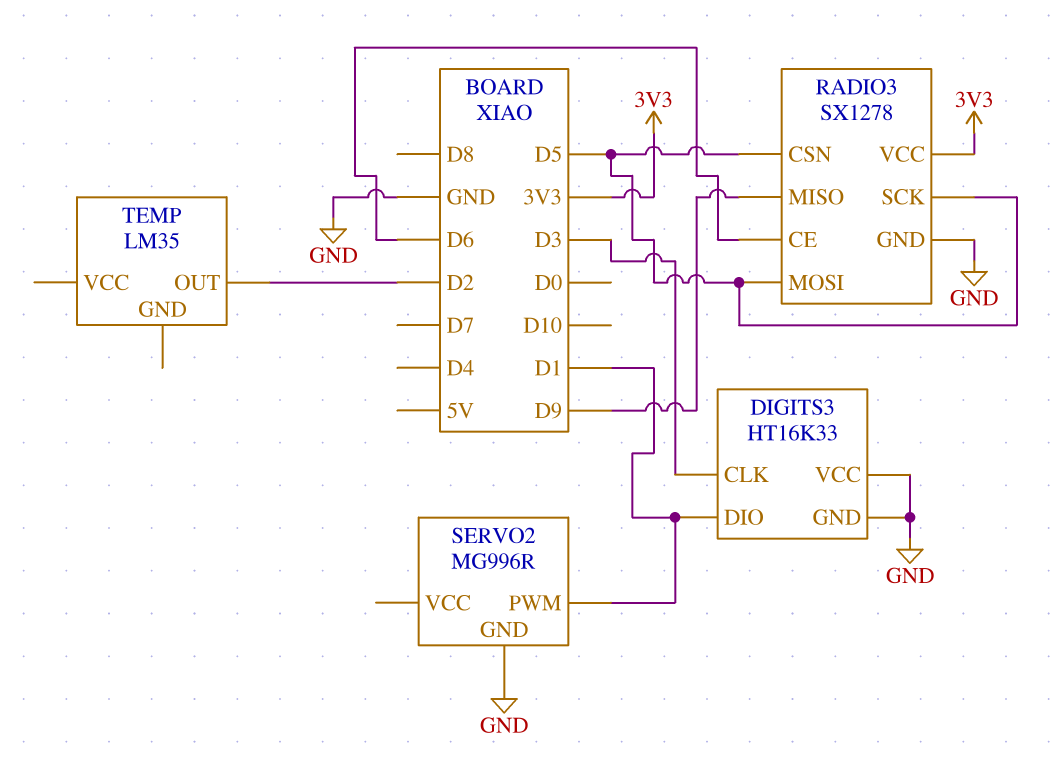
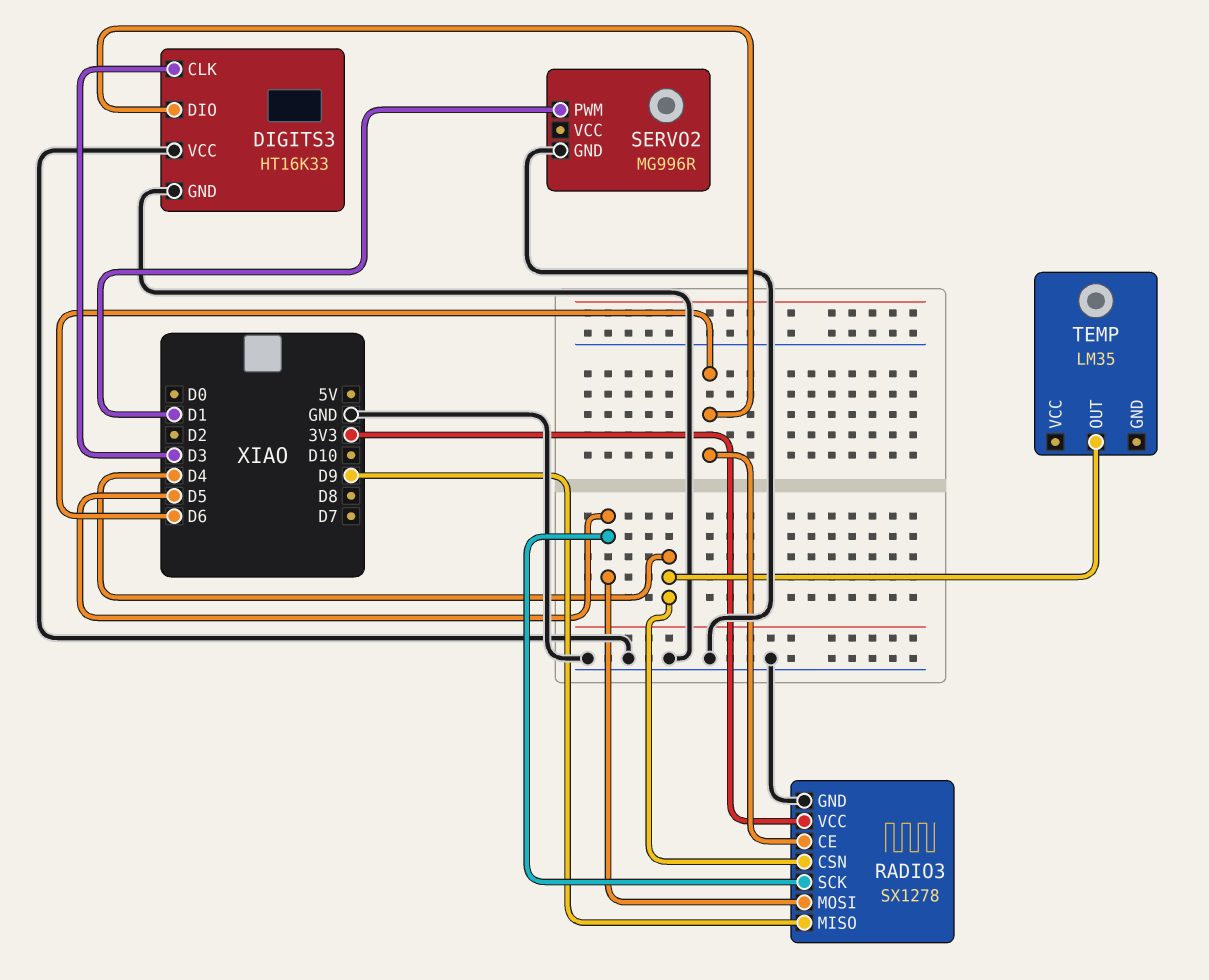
DIGITS3 pin DIO: D1 -> D6
RADIO3 pin CSN: D5 -> D4
TEMP pin OUT: D2 -> D4

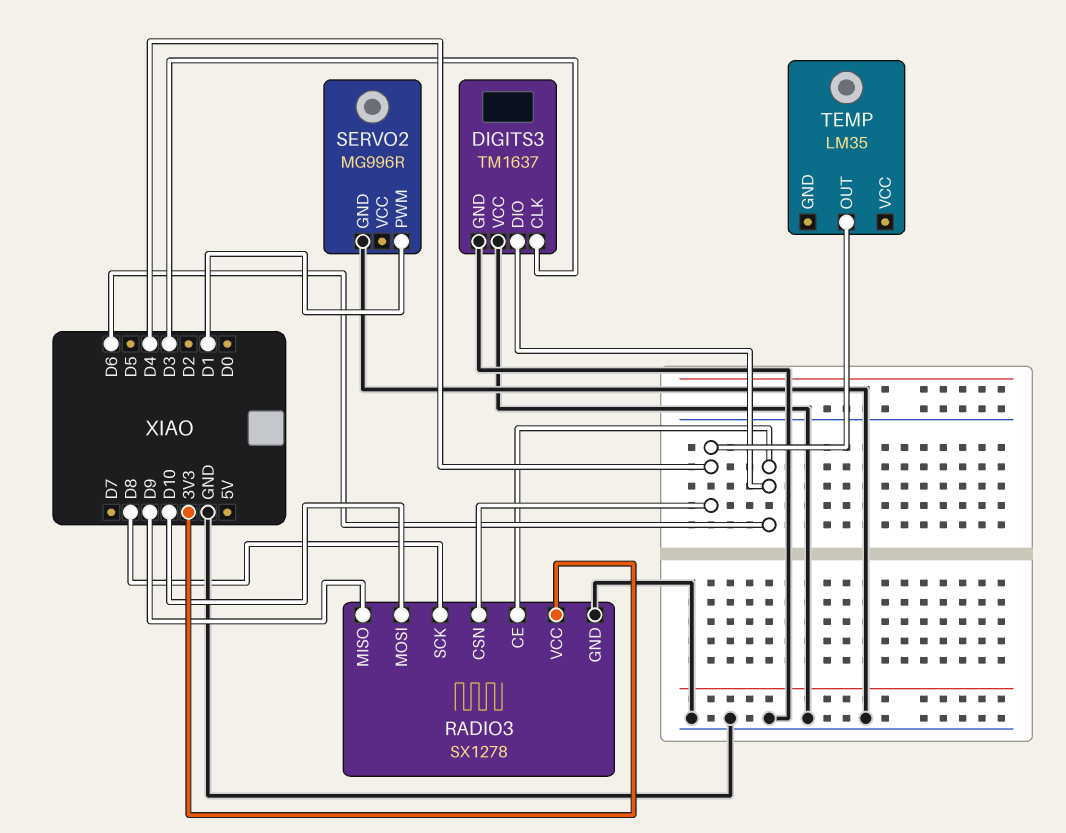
DIGITS3: HT16K33 -> TM1637
RADIO3 pin MOSI: D5 -> D10
RADIO3 pin SCK: D5 -> D8

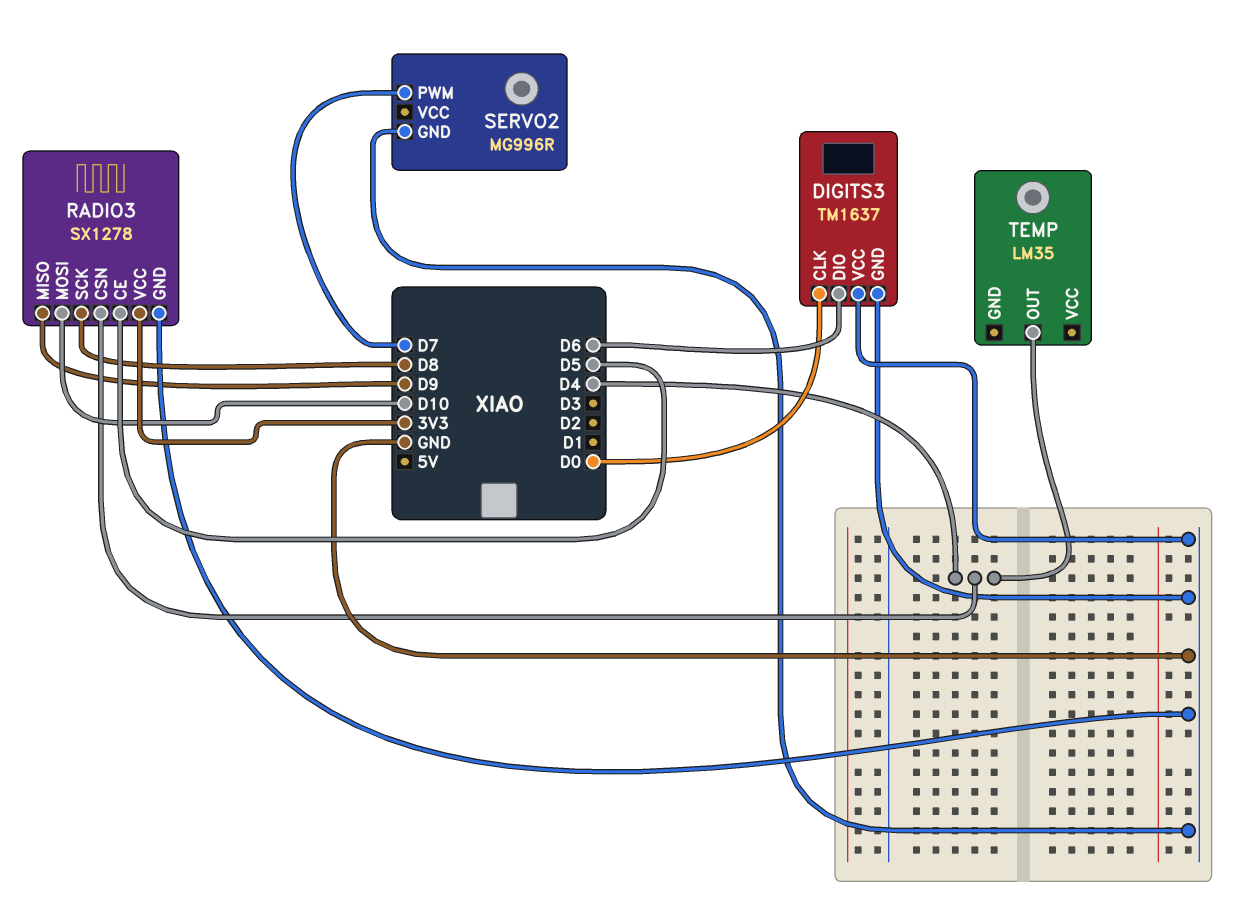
DIGITS3 pin CLK: D3 -> D0
RADIO3 pin CE: D6 -> D5
SERVO2 pin PWM: D1 -> D7

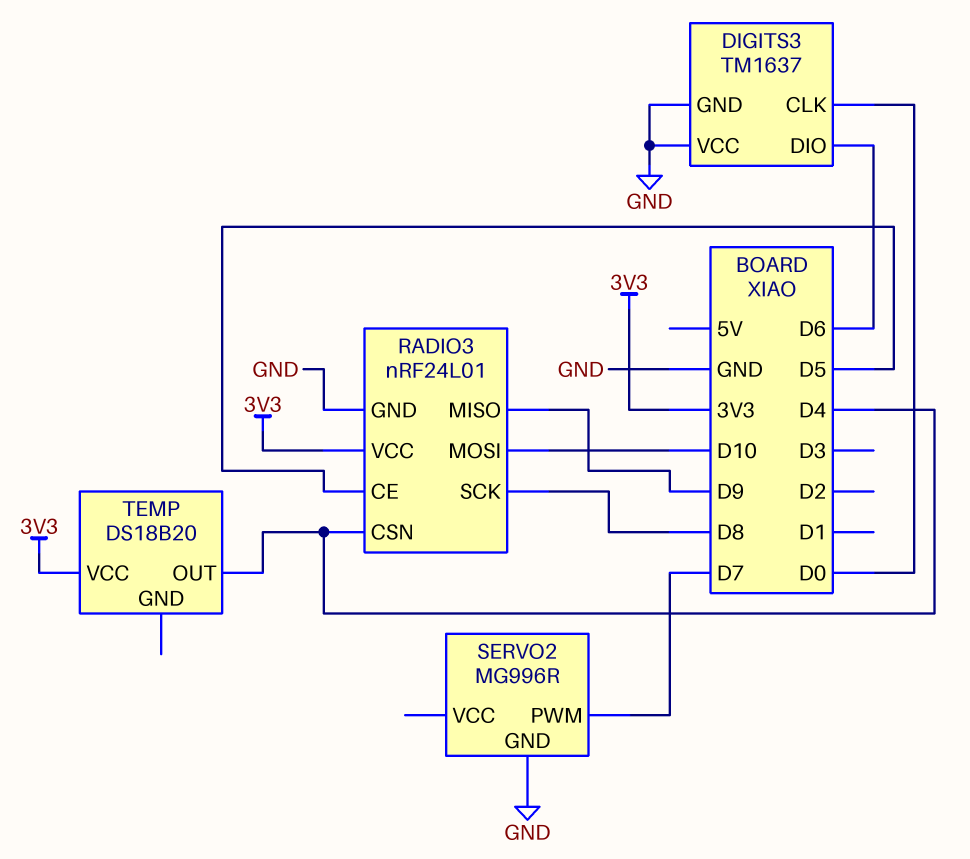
RADIO3: SX1278 -> nRF24L01
TEMP: LM35 -> DS18B20
TEMP pin VCC: none -> 3V3

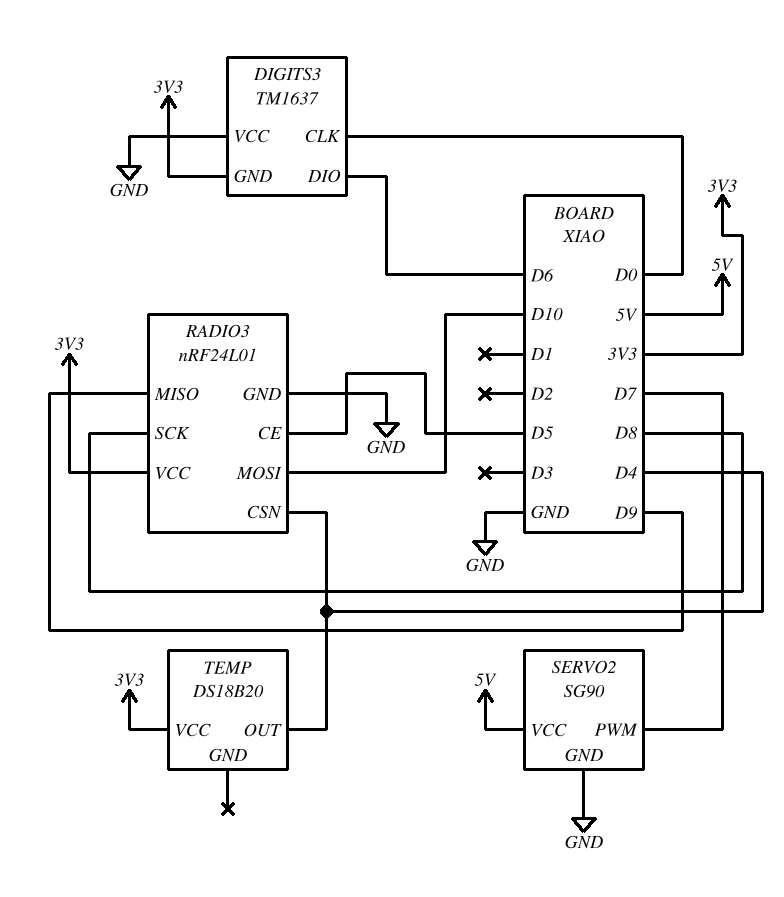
DIGITS3 pin GND: GND -> 3V3
SERVO2: MG996R -> SG90
SERVO2 pin VCC: none -> 5V

